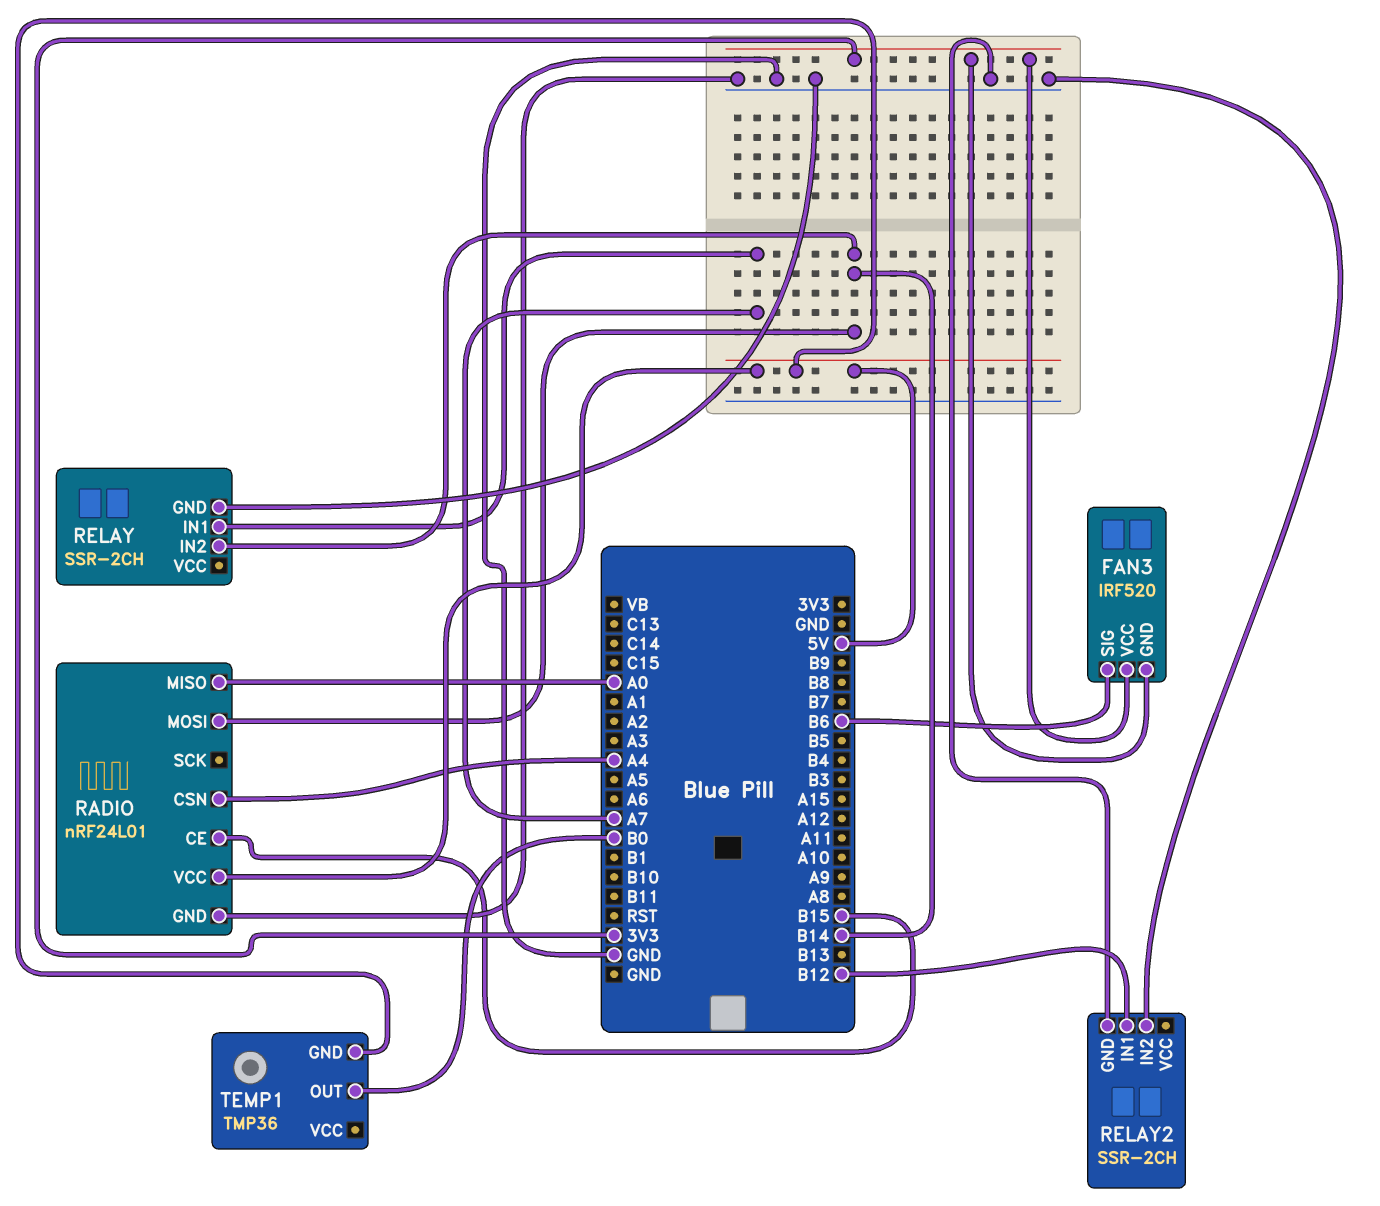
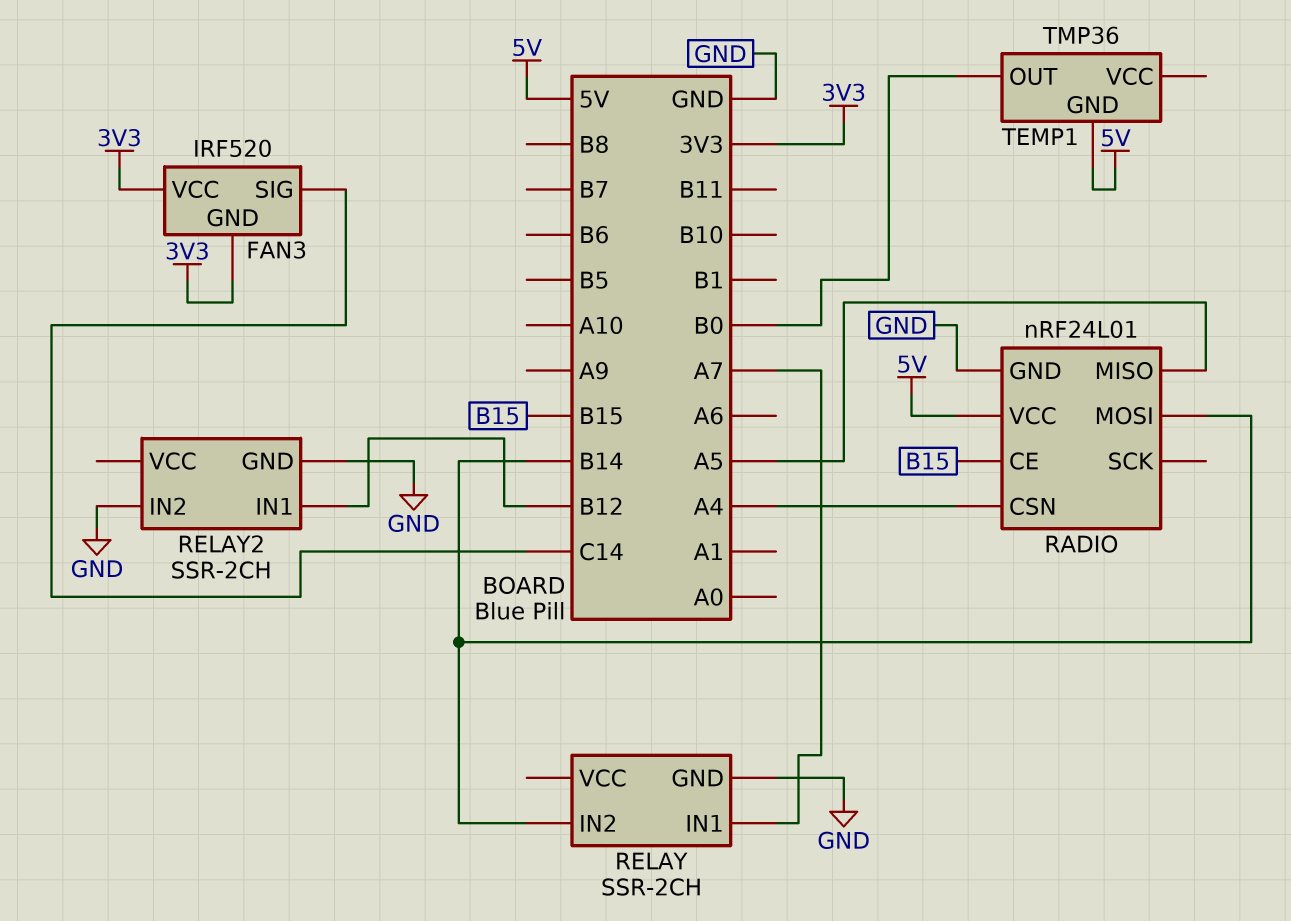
FAN3 pin SIG: B6 -> C14
RADIO pin MISO: A0 -> A5

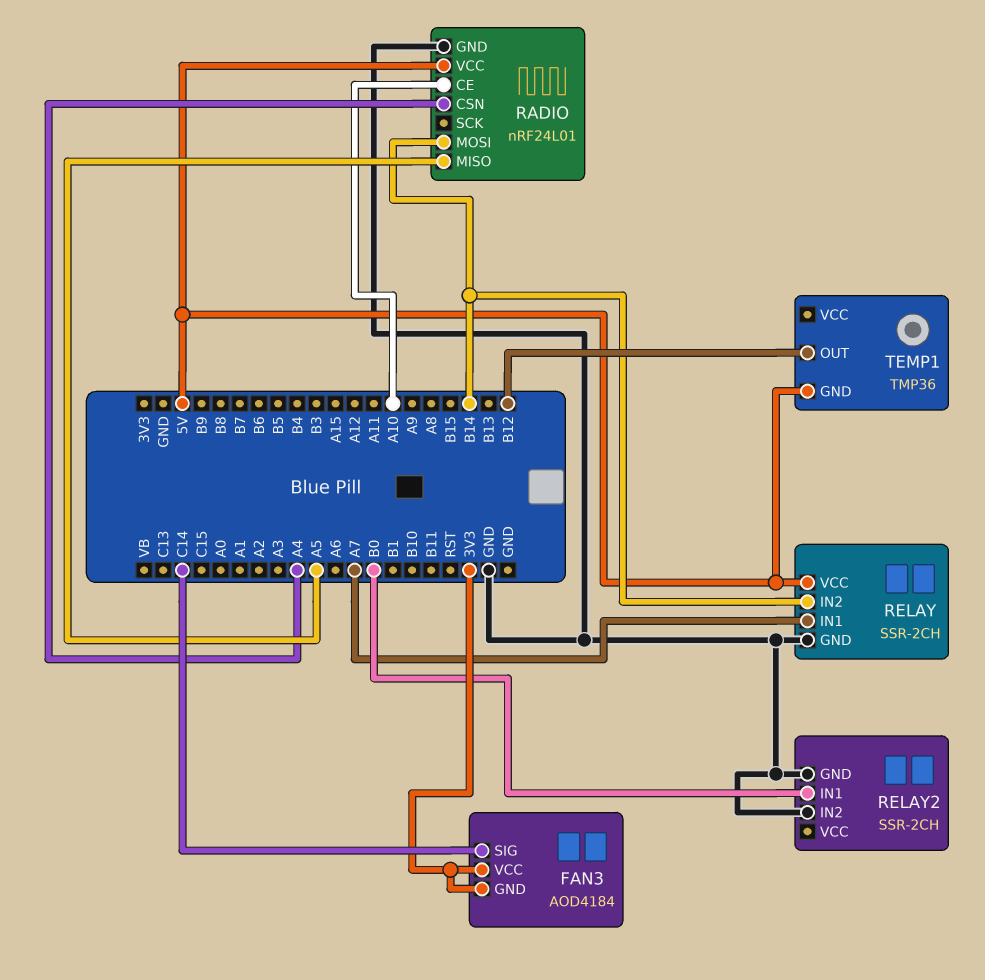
FAN3: IRF520 -> AOD4184
RADIO pin CE: B15 -> A10
RELAY pin VCC: none -> 5V
RELAY2 pin IN1: B12 -> B0
TEMP1 pin OUT: B0 -> B12

